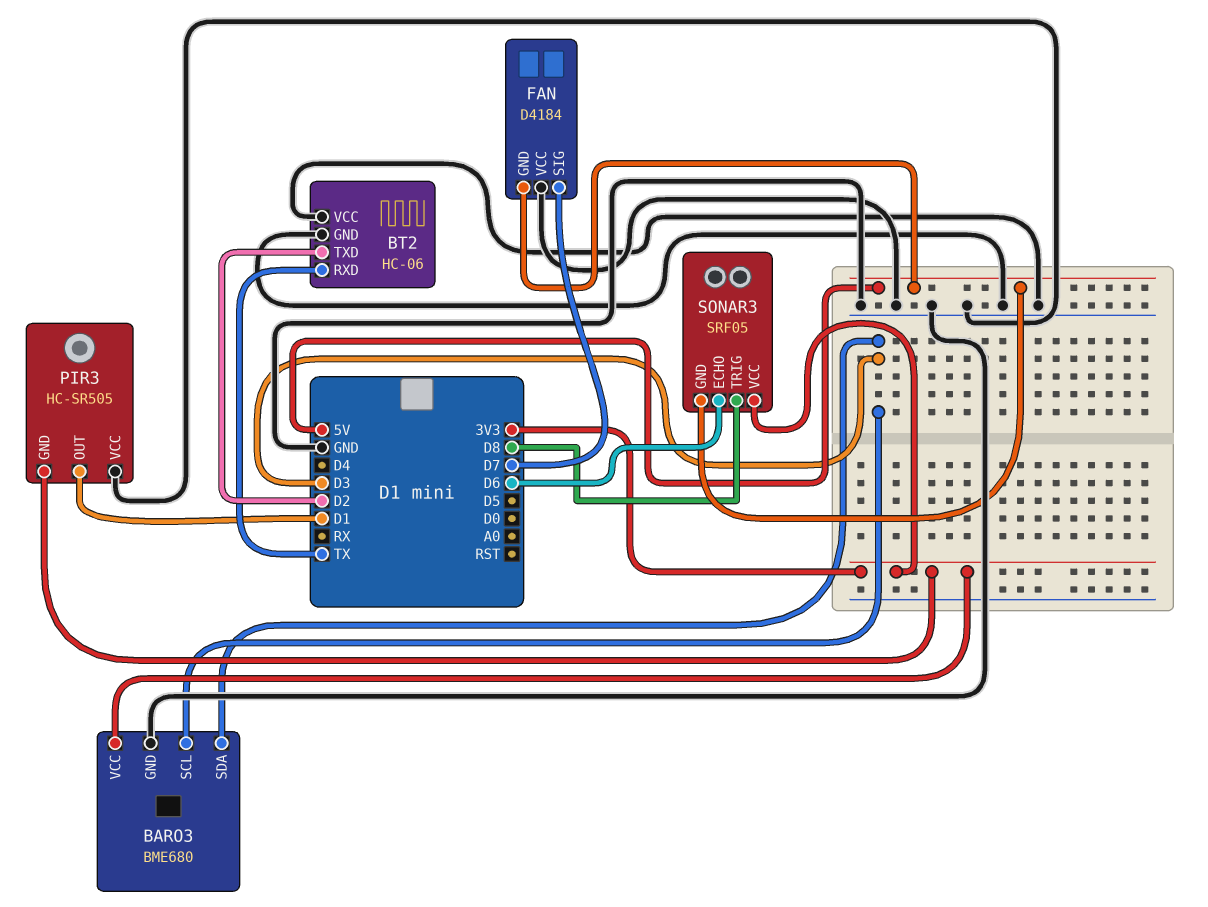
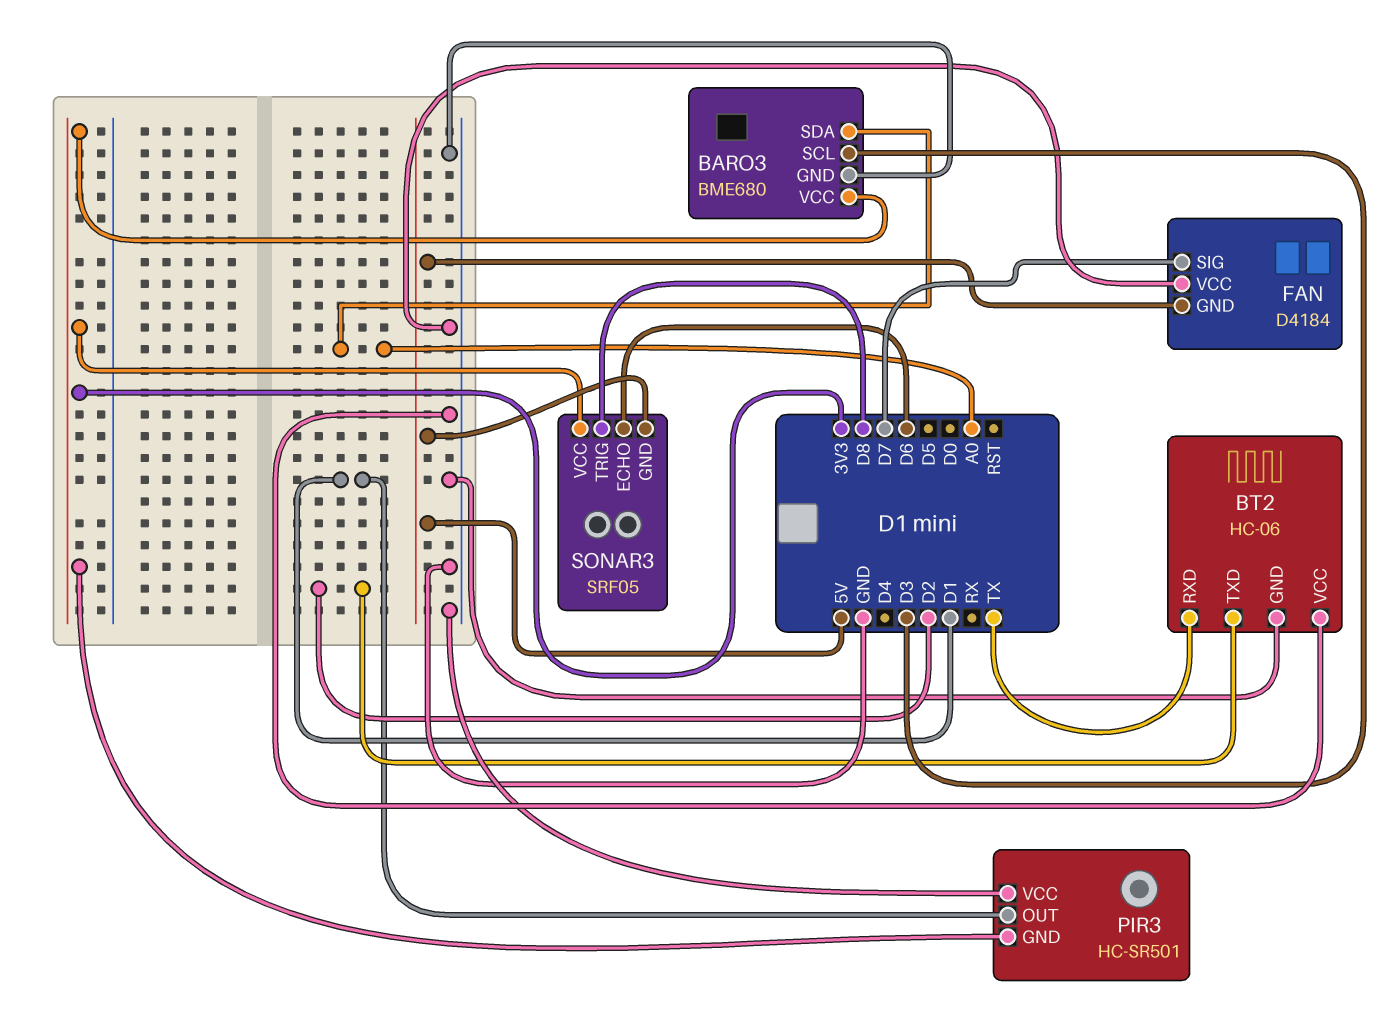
BARO3 pin SDA: D3 -> A0
PIR3: HC-SR505 -> HC-SR501

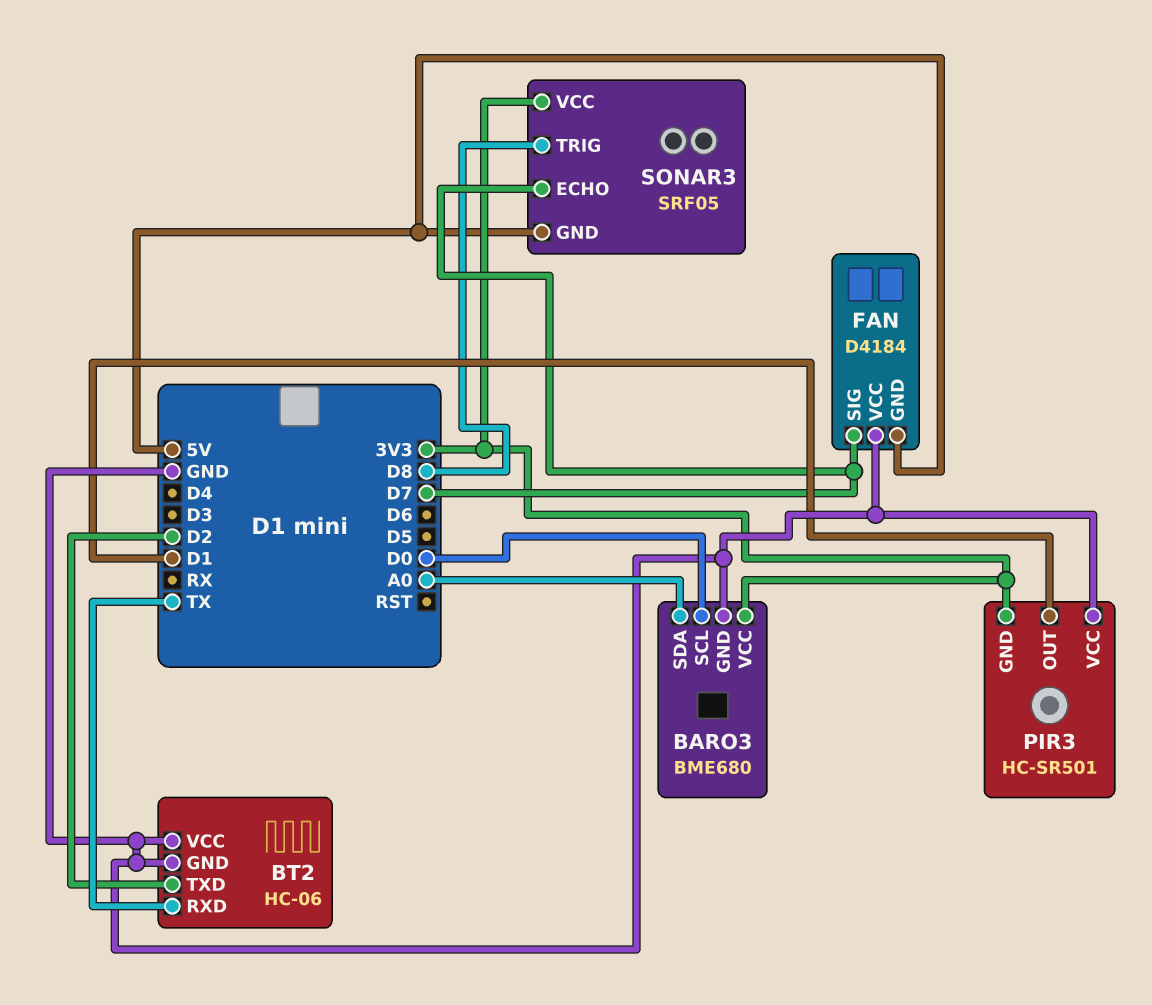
BARO3 pin SCL: D3 -> D0
SONAR3 pin ECHO: D6 -> D7

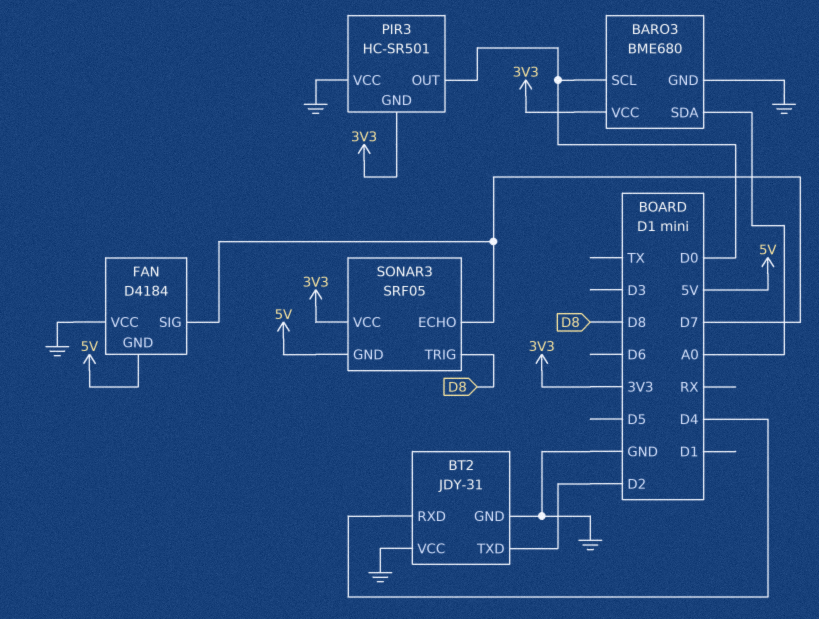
BT2: HC-06 -> JDY-31
BT2 pin RXD: TX -> D4
PIR3 pin OUT: D1 -> D0

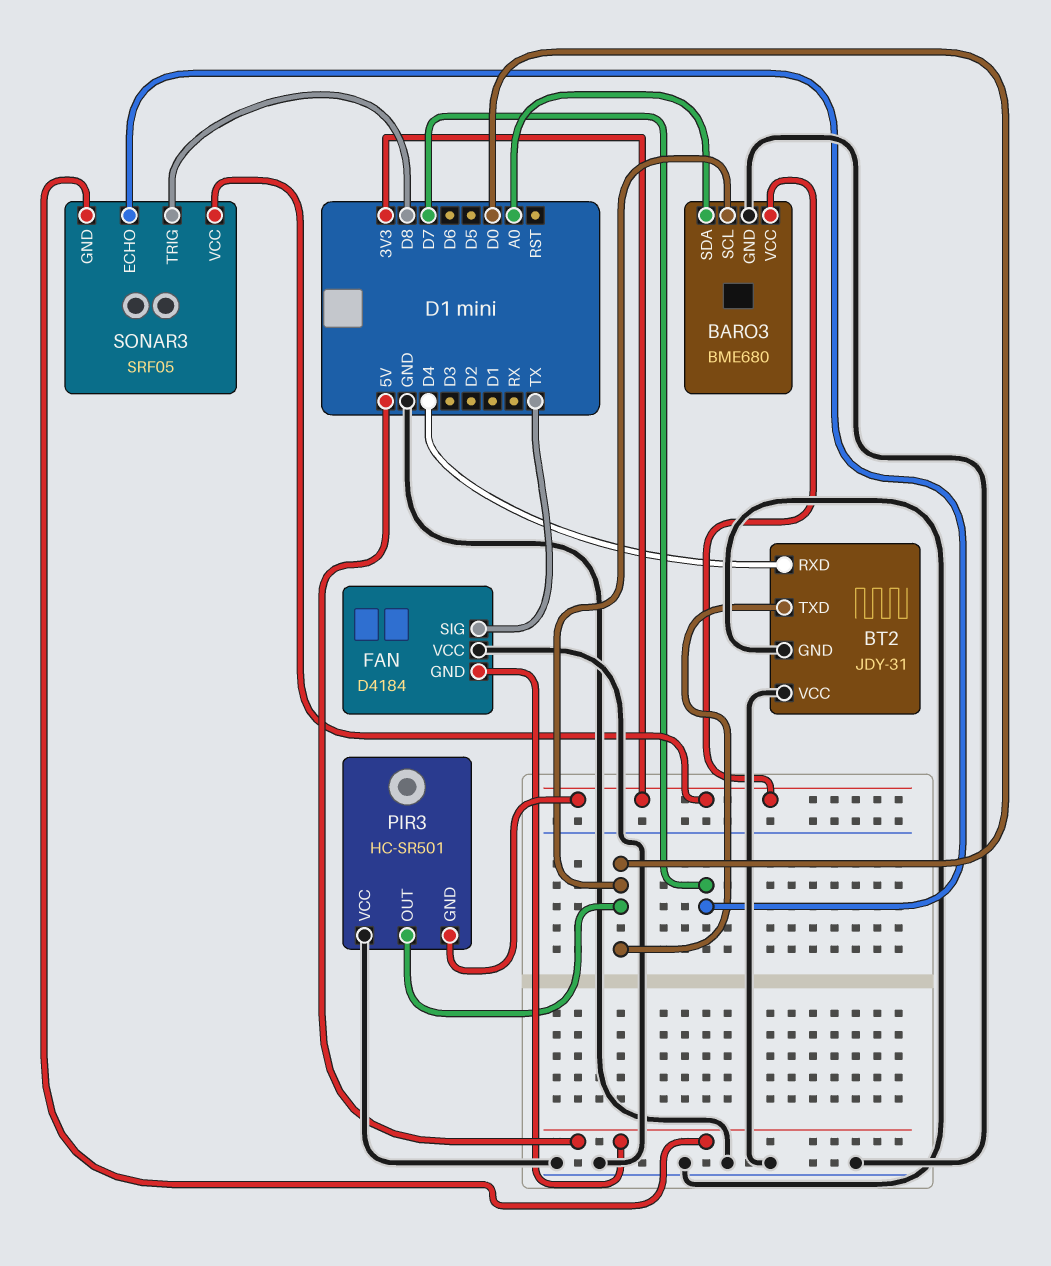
BT2 pin TXD: D2 -> D0
FAN pin SIG: D7 -> TX

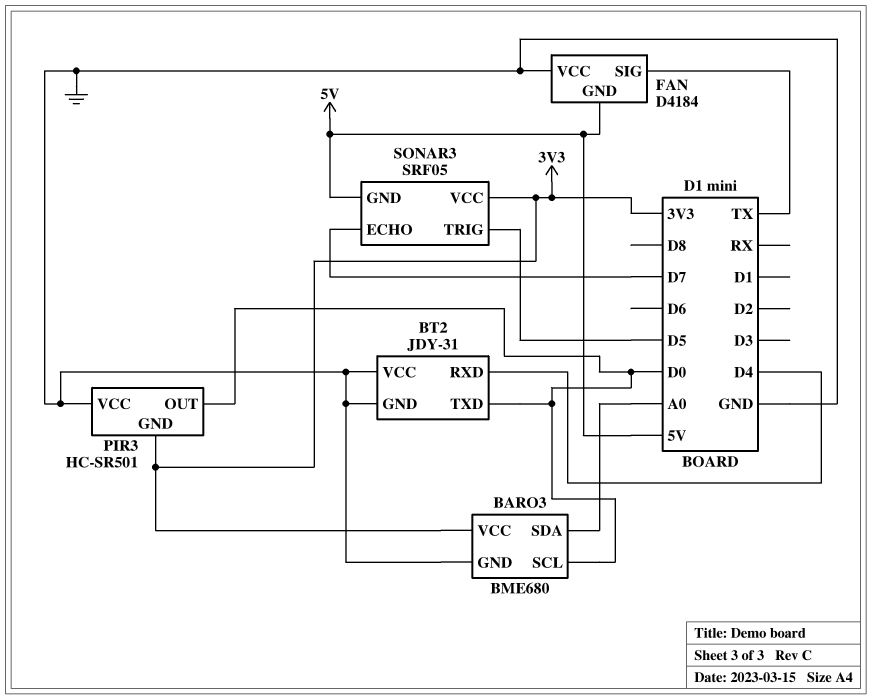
SONAR3 pin TRIG: D8 -> D5

